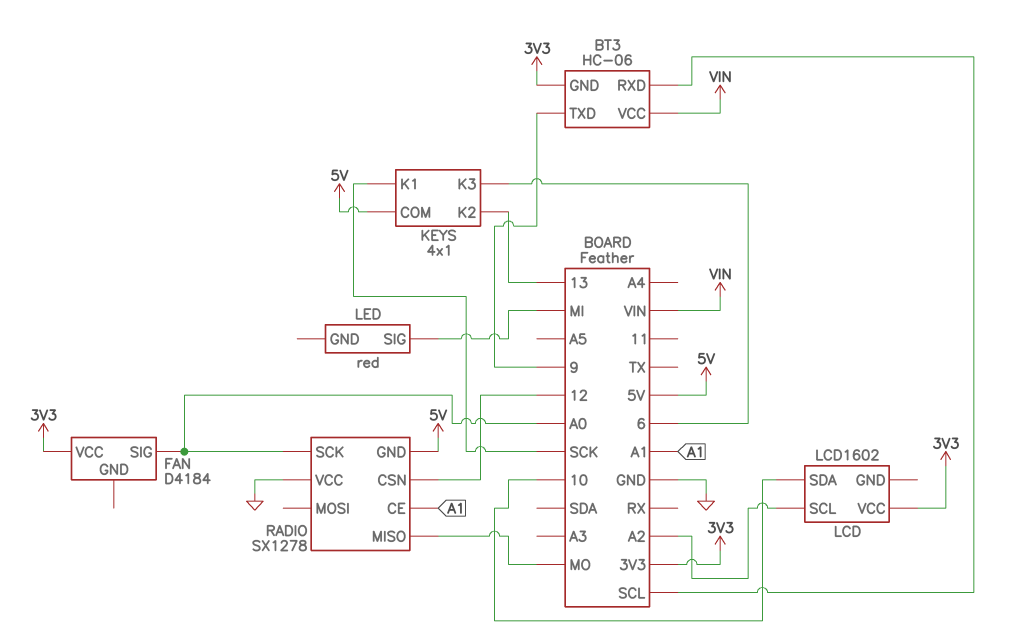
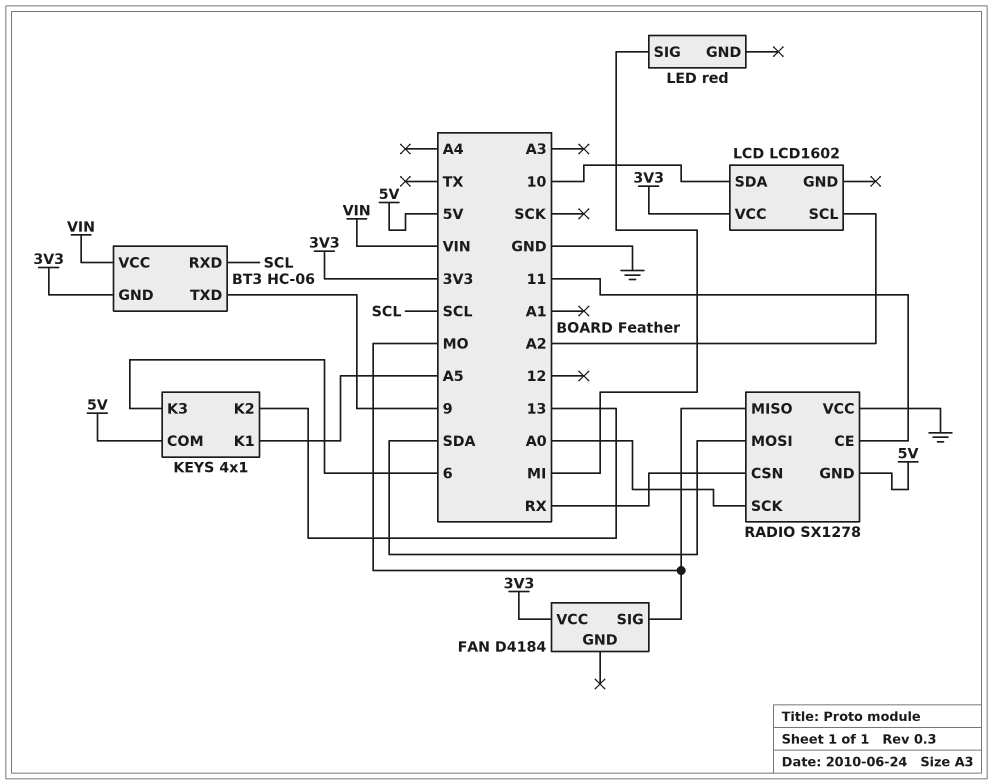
FAN pin SIG: A0 -> MO
KEYS pin K1: SCK -> A5
RADIO pin CE: A1 -> 11
RADIO pin CSN: 12 -> RX
RADIO pin MOSI: none -> SDA

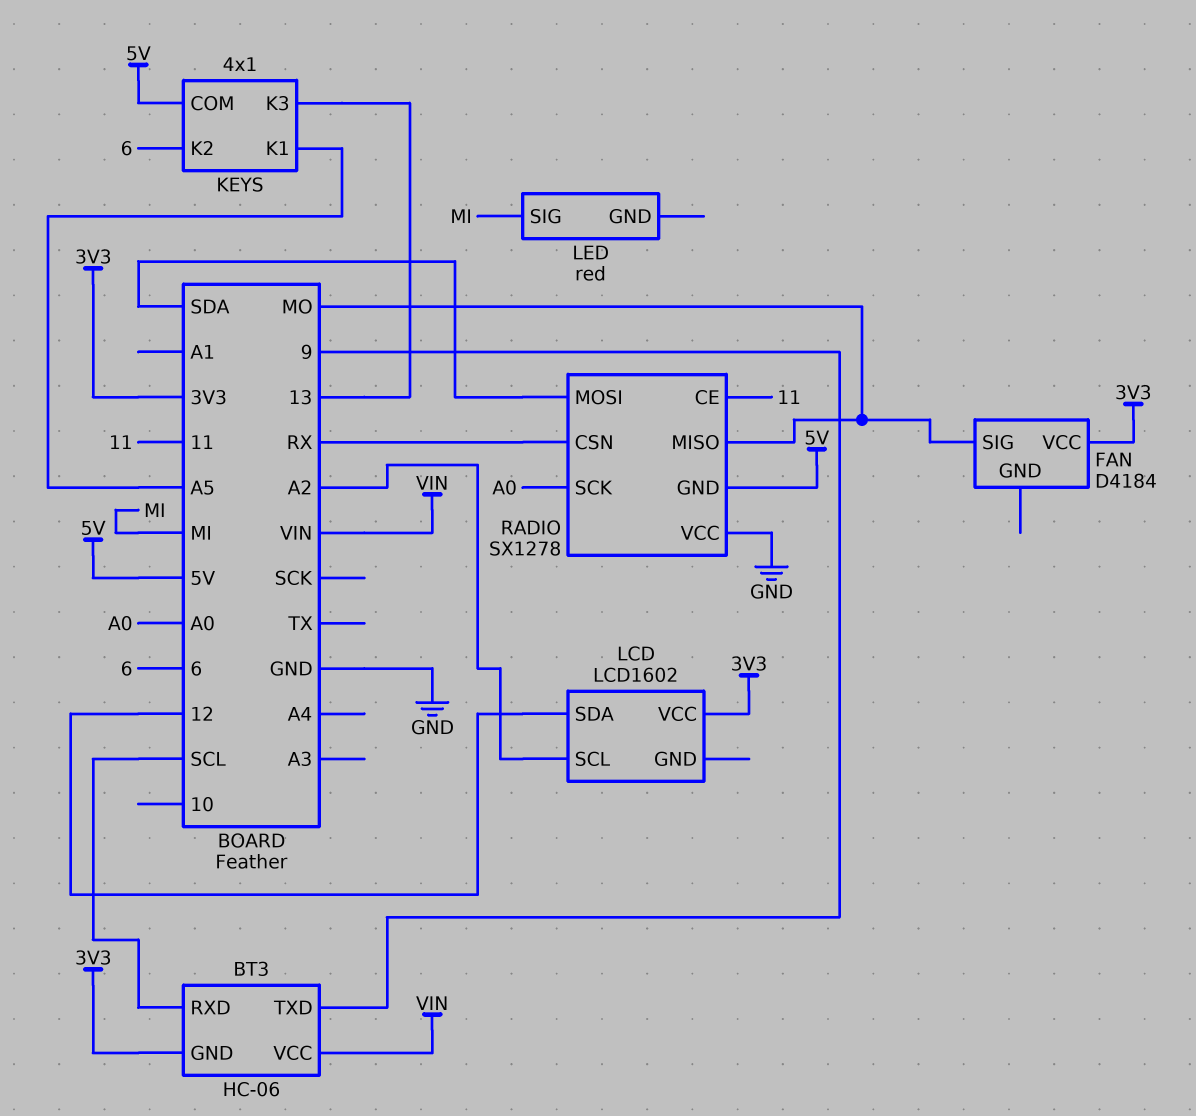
KEYS pin K2: 13 -> 6
KEYS pin K3: 6 -> 13
LCD pin SDA: 10 -> 12

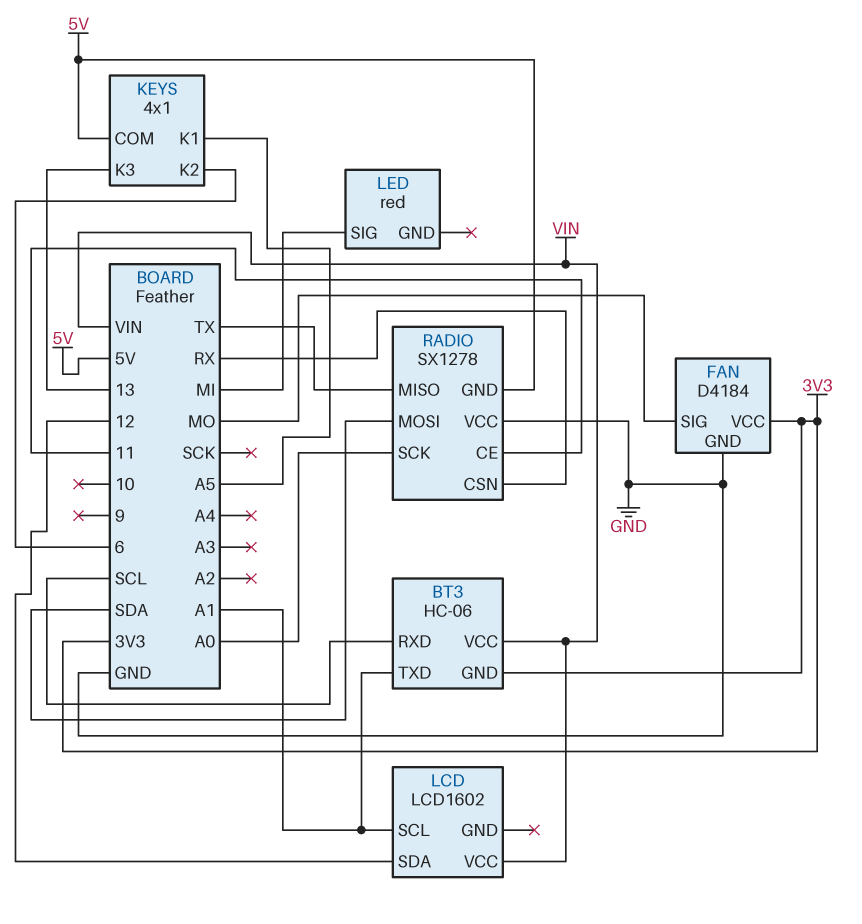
BT3 pin TXD: 9 -> A1
FAN pin GND: none -> GND
LCD pin SCL: A2 -> A1
LCD pin VCC: 3V3 -> VIN
RADIO pin MISO: MO -> TX

